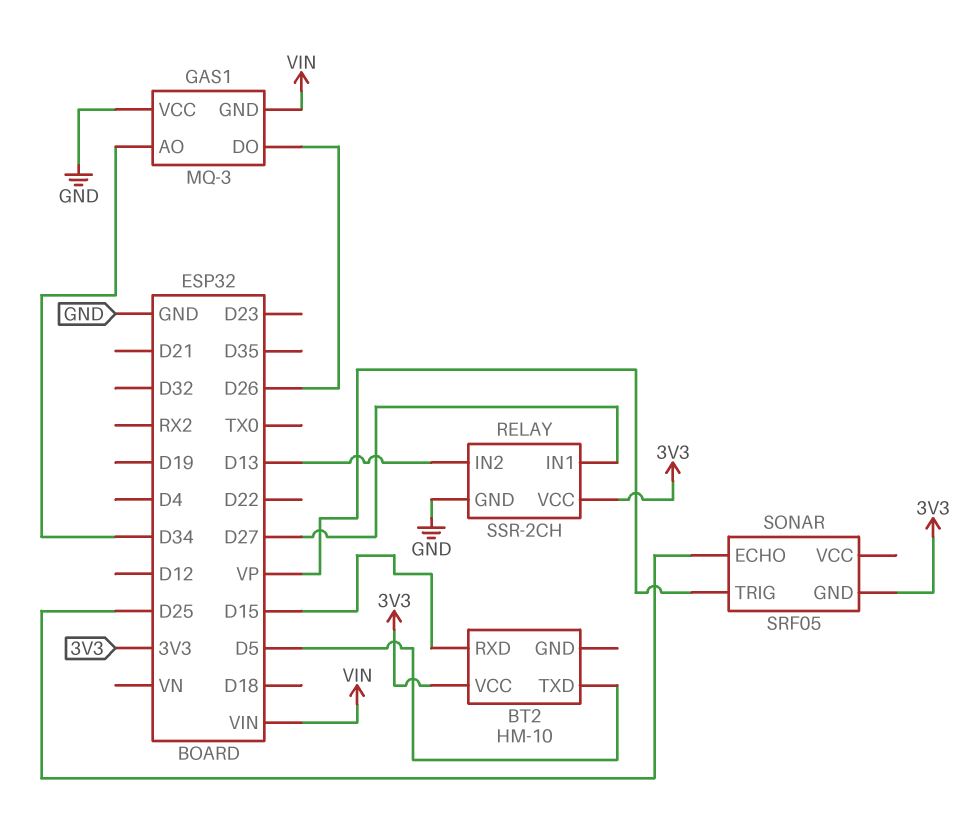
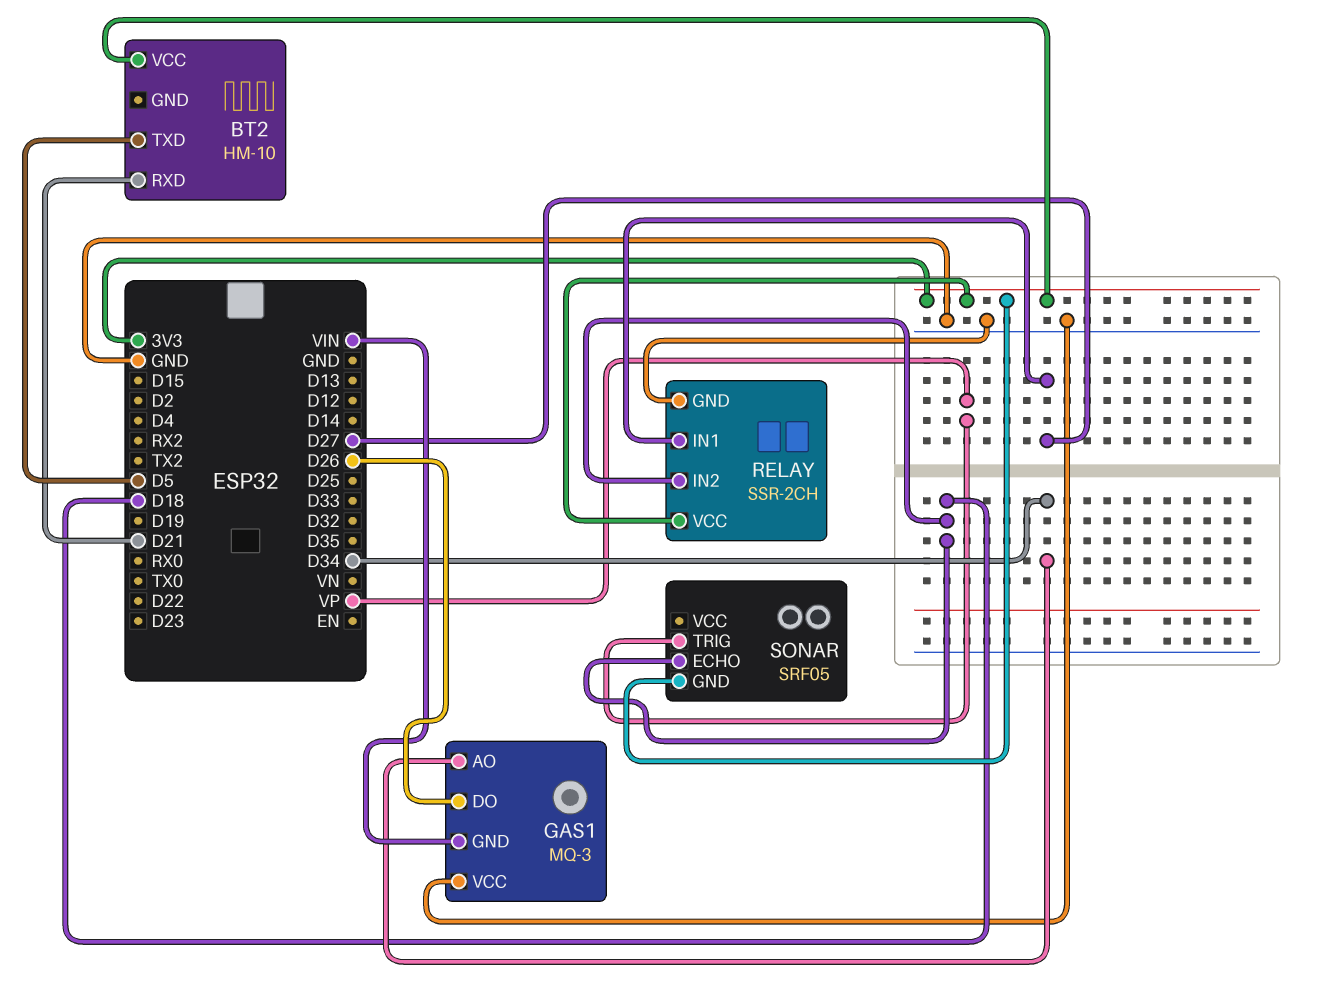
BT2 pin RXD: D15 -> D21
RELAY pin IN2: D13 -> D18
SONAR pin ECHO: D25 -> D18

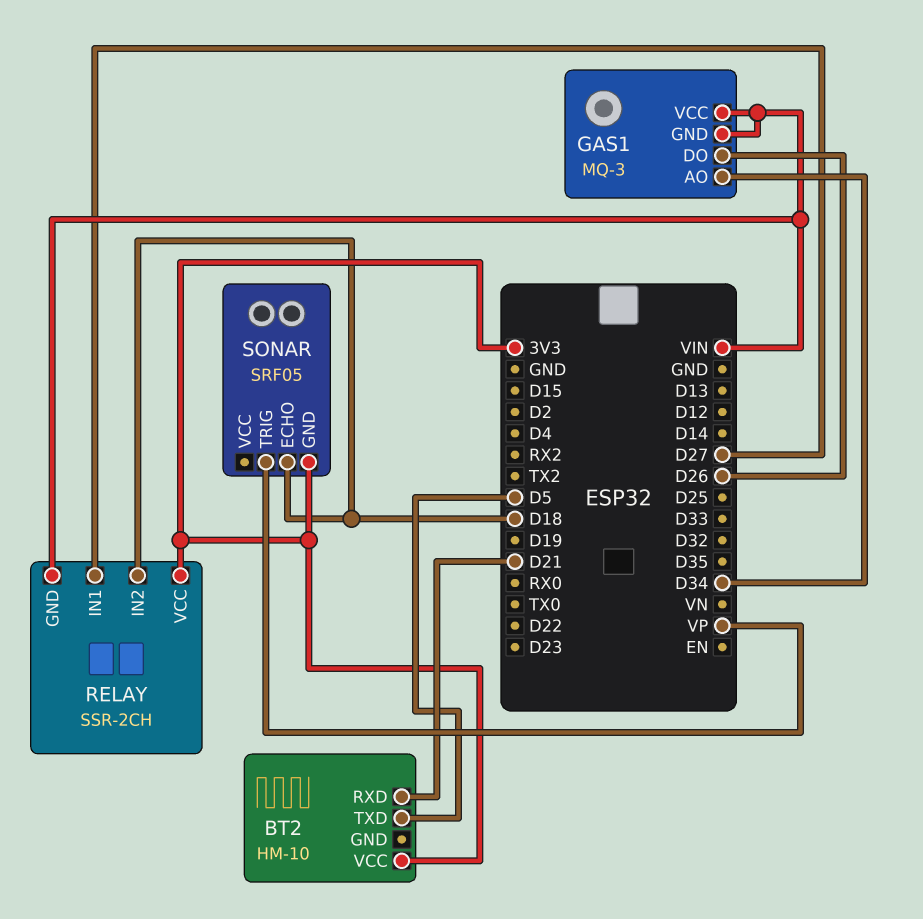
GAS1 pin VCC: GND -> VIN
RELAY pin GND: GND -> VIN

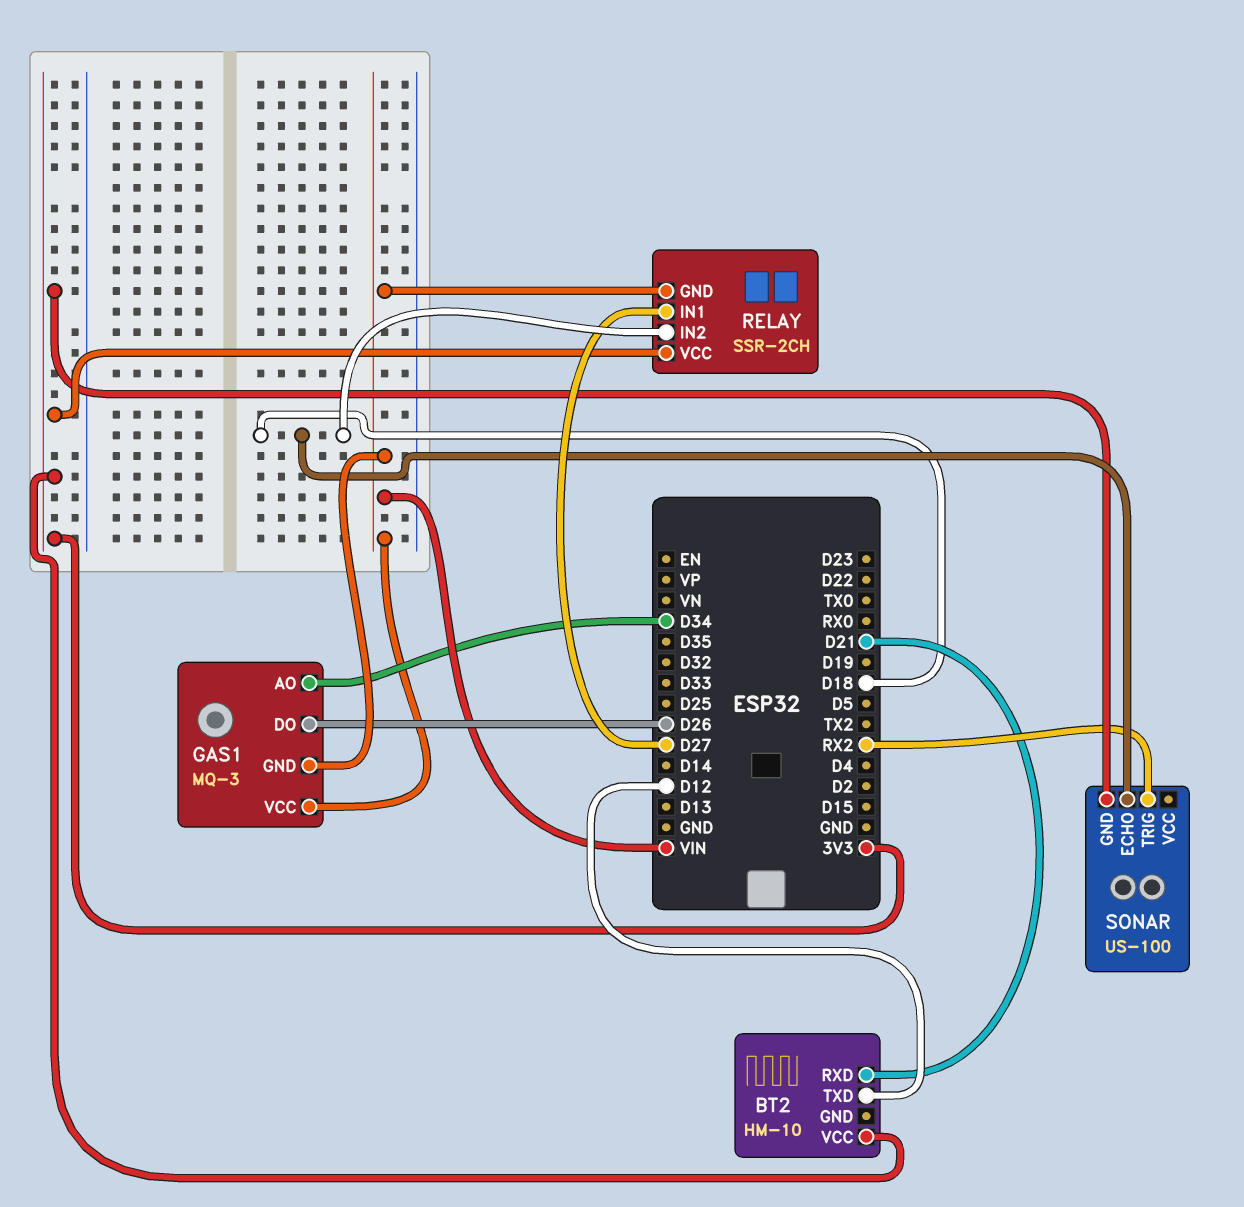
BT2 pin TXD: D5 -> D12
SONAR: SRF05 -> US-100
SONAR pin TRIG: VP -> RX2

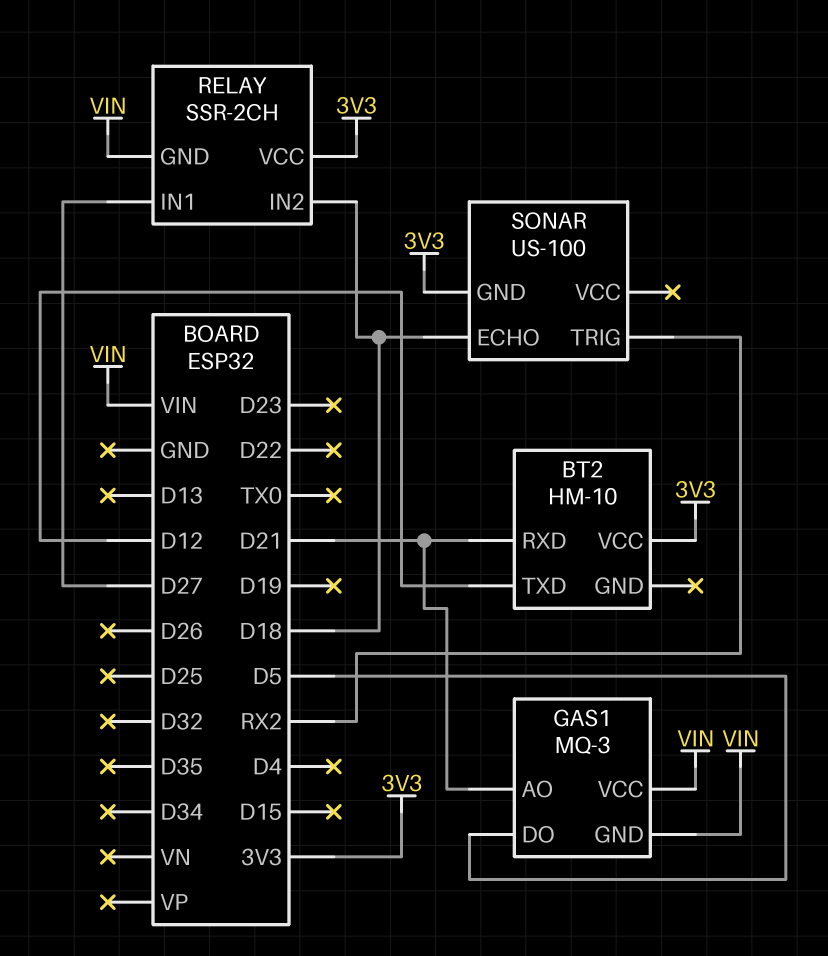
GAS1 pin AO: D34 -> D21
GAS1 pin DO: D26 -> D5

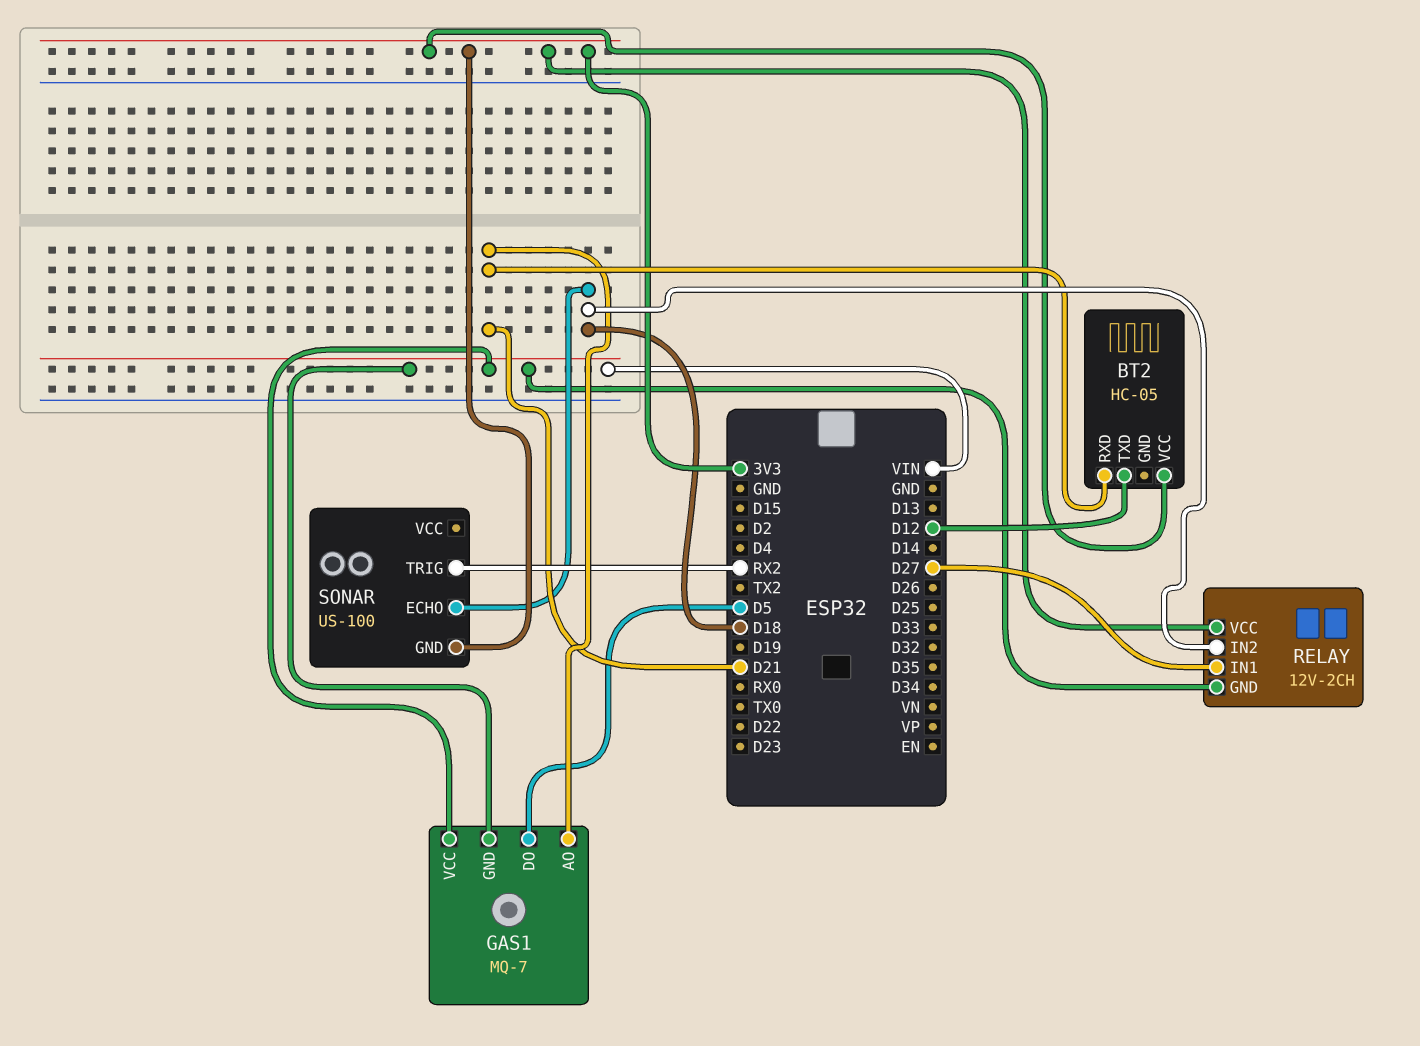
BT2: HM-10 -> HC-05
GAS1: MQ-3 -> MQ-7
RELAY: SSR-2CH -> 12V-2CH

